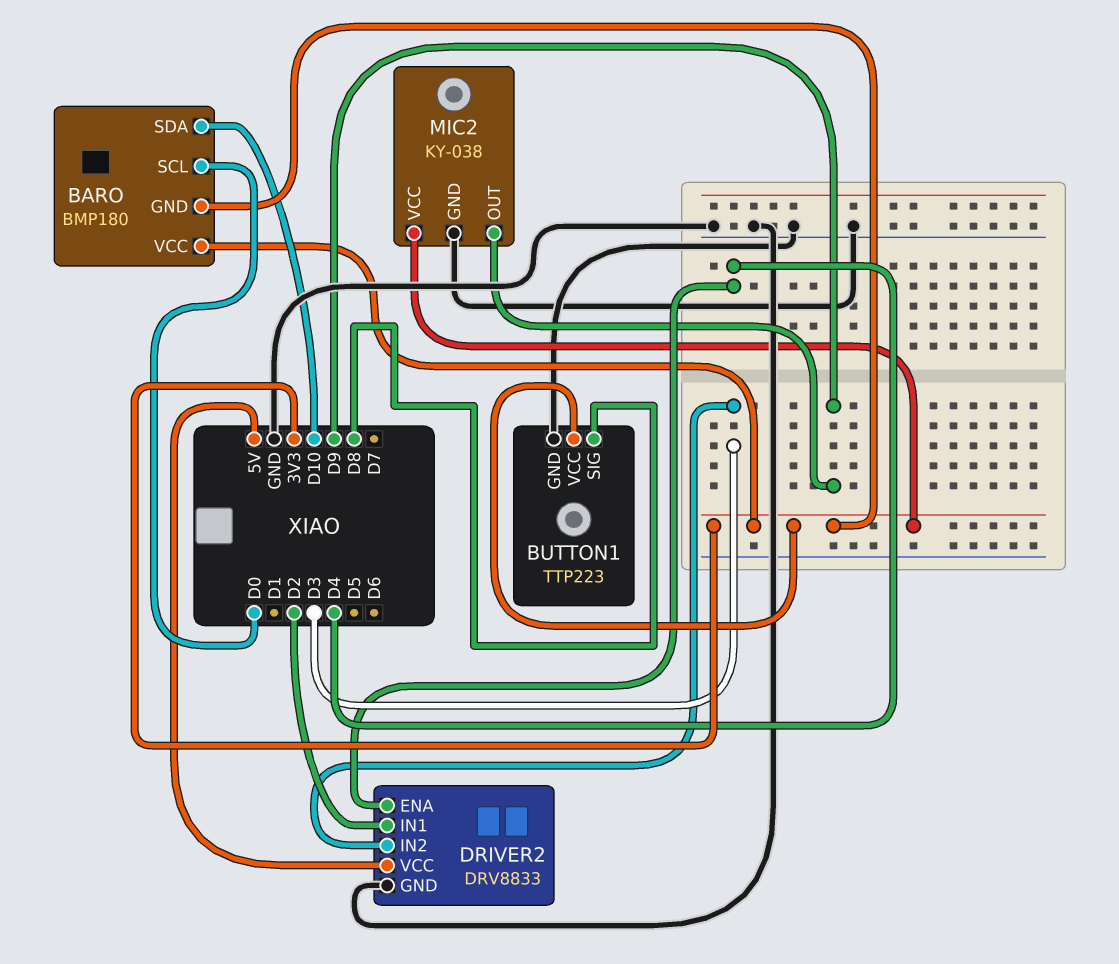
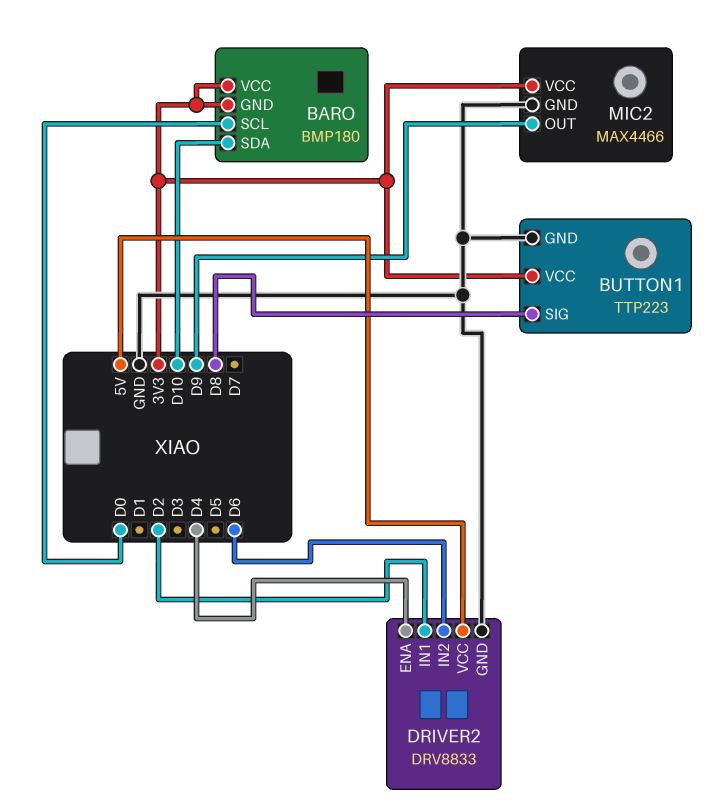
DRIVER2 pin IN2: D3 -> D6
MIC2: KY-038 -> MAX4466

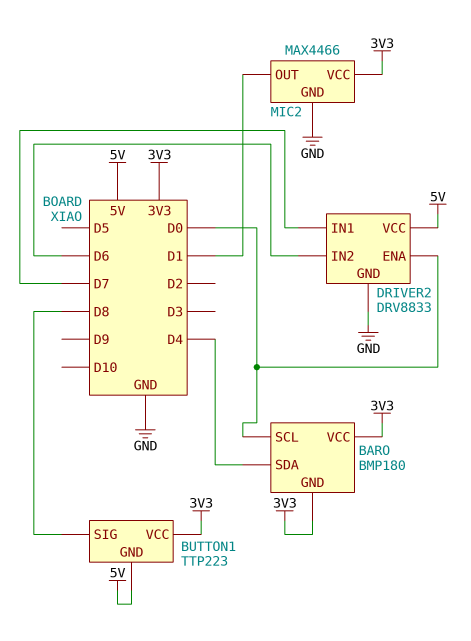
BARO pin SDA: D10 -> D4
BUTTON1 pin GND: GND -> 5V
DRIVER2 pin ENA: D4 -> D0
DRIVER2 pin IN1: D2 -> D7
MIC2 pin OUT: D9 -> D1

